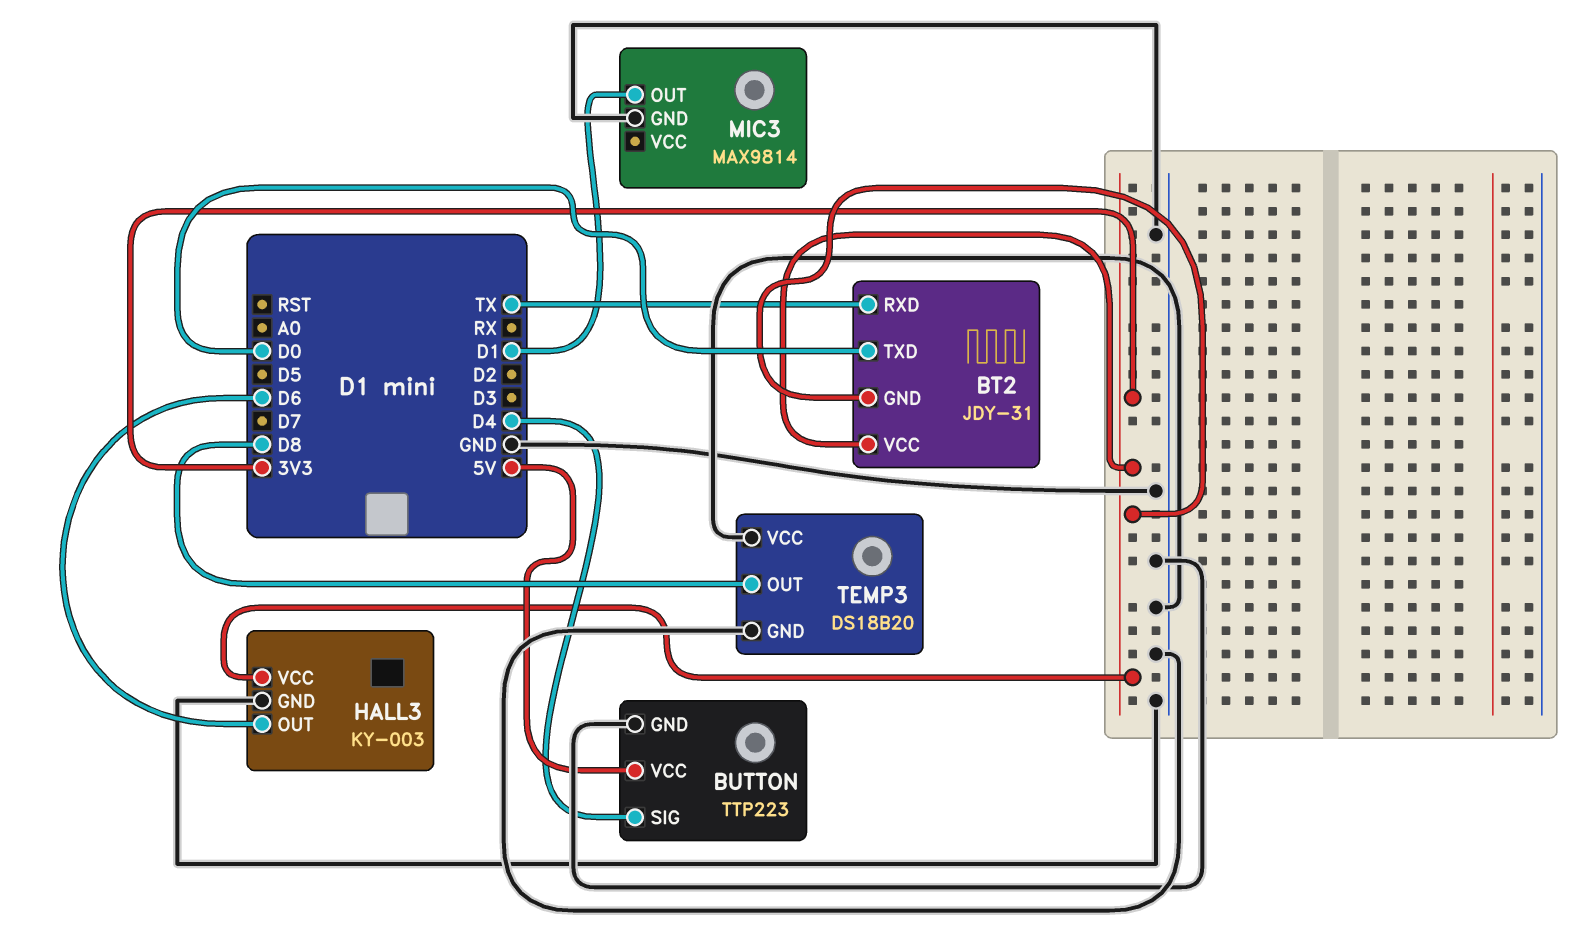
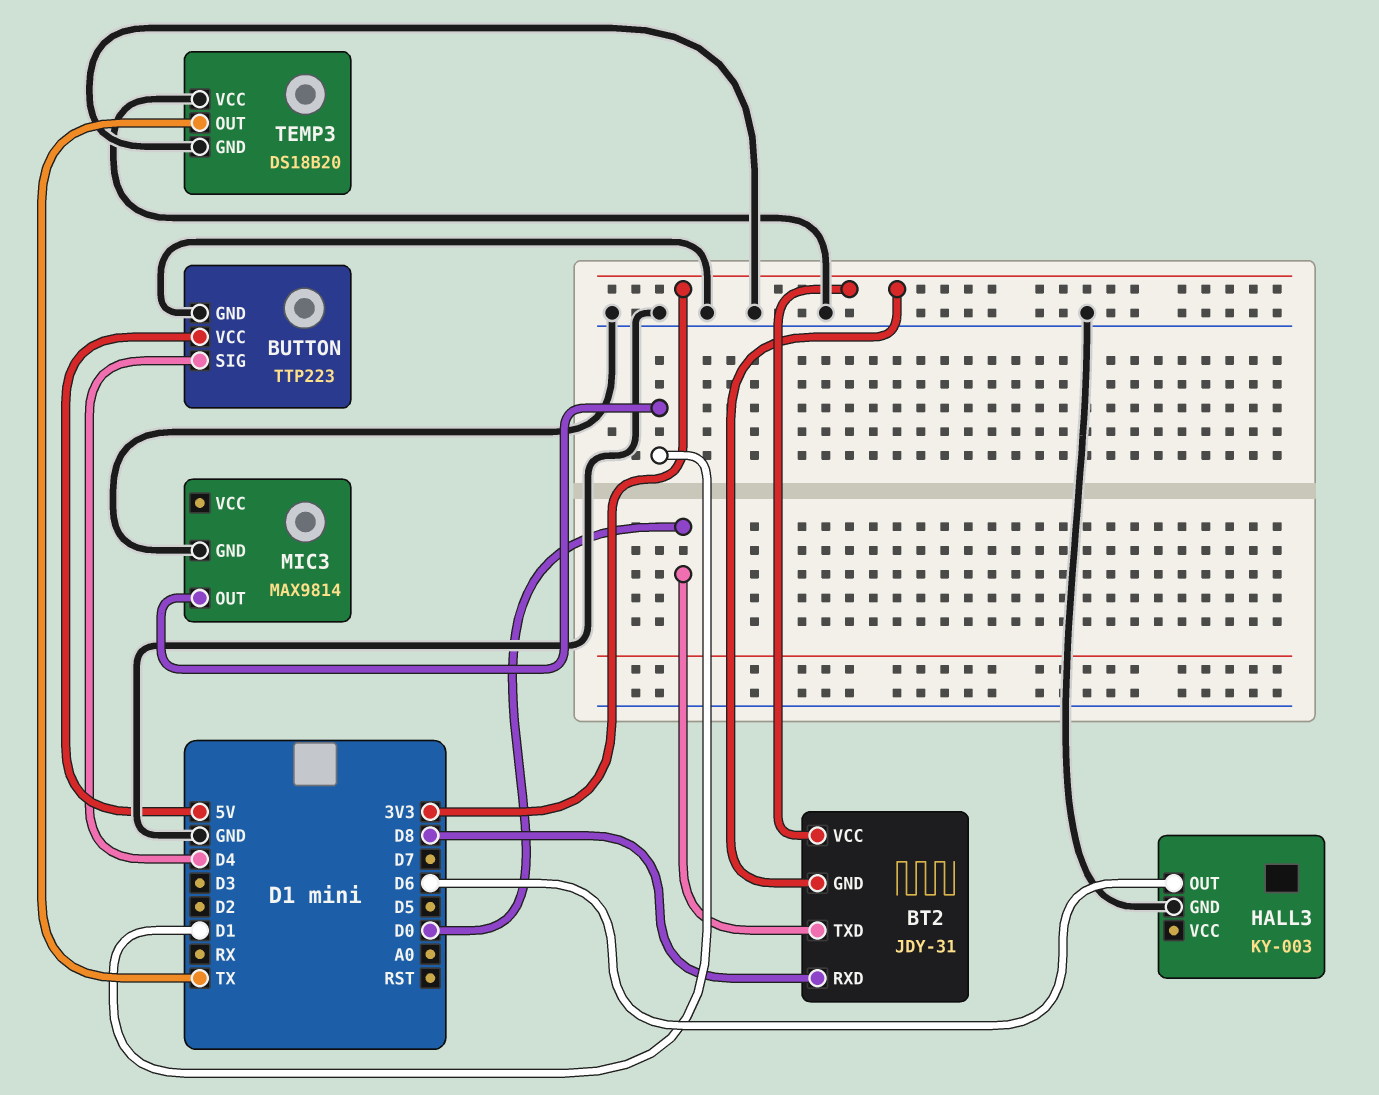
BT2 pin RXD: TX -> D8
HALL3 pin VCC: 3V3 -> none
TEMP3 pin OUT: D8 -> TX

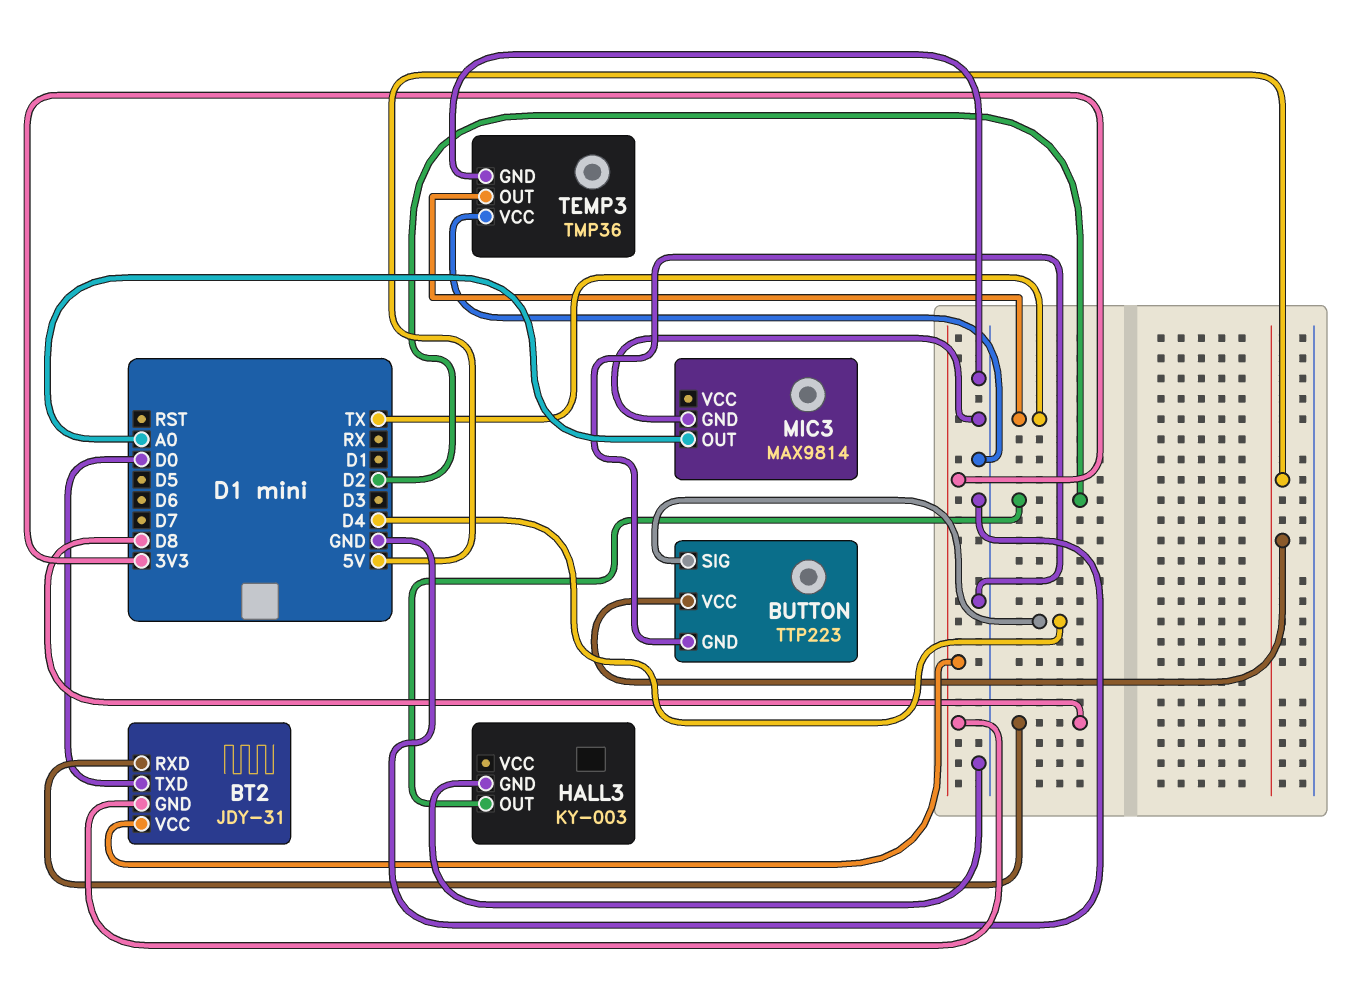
HALL3 pin OUT: D6 -> D2
MIC3 pin OUT: D1 -> A0
TEMP3: DS18B20 -> TMP36

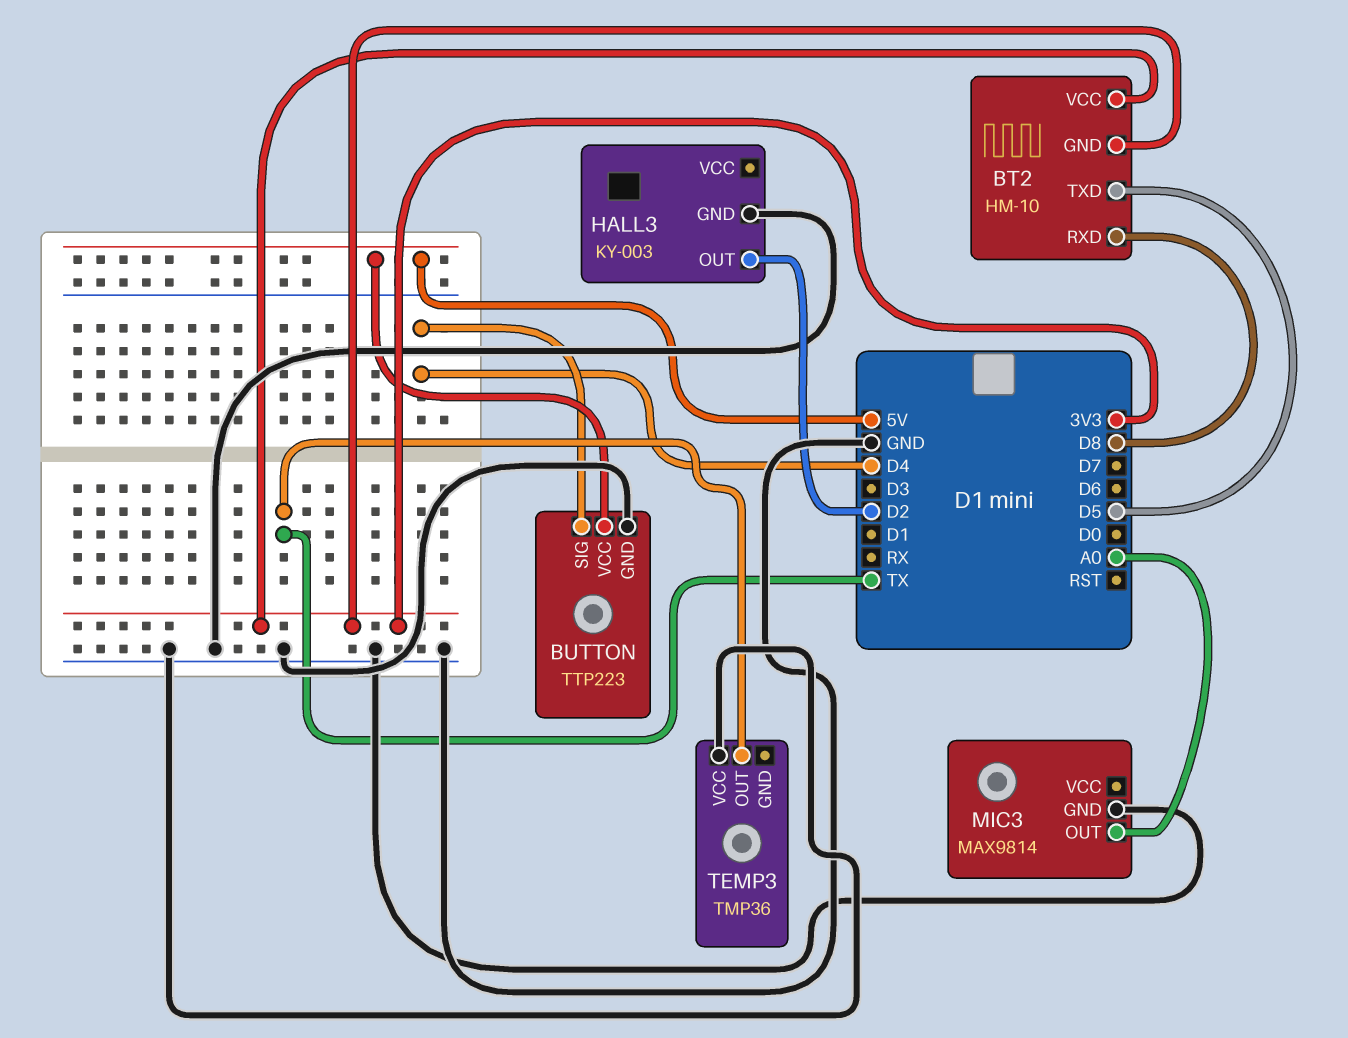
BT2: JDY-31 -> HM-10
BT2 pin TXD: D0 -> D5
TEMP3 pin GND: GND -> none

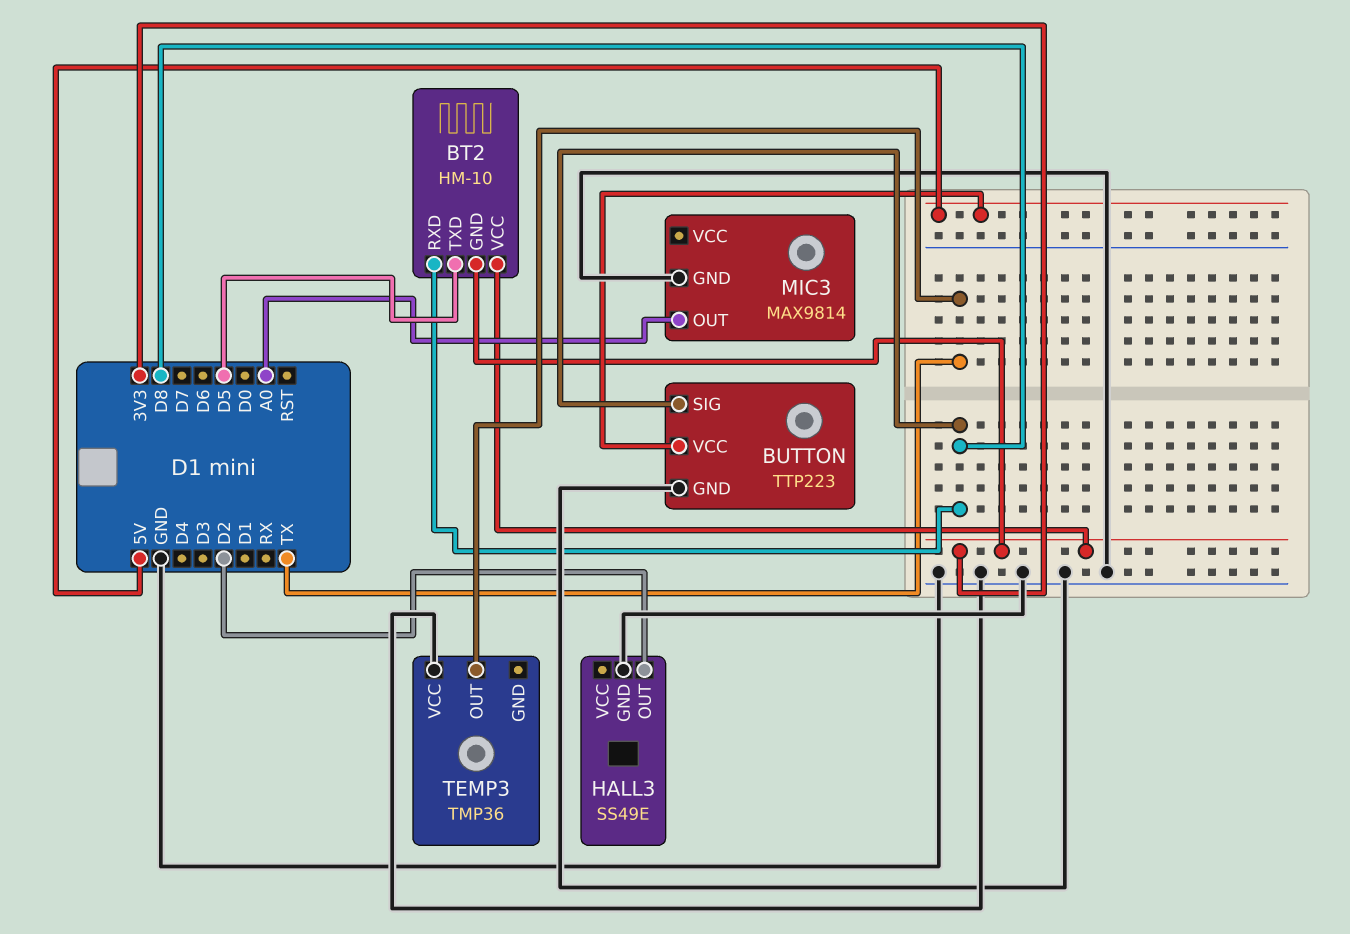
BUTTON pin SIG: D4 -> D8
HALL3: KY-003 -> SS49E

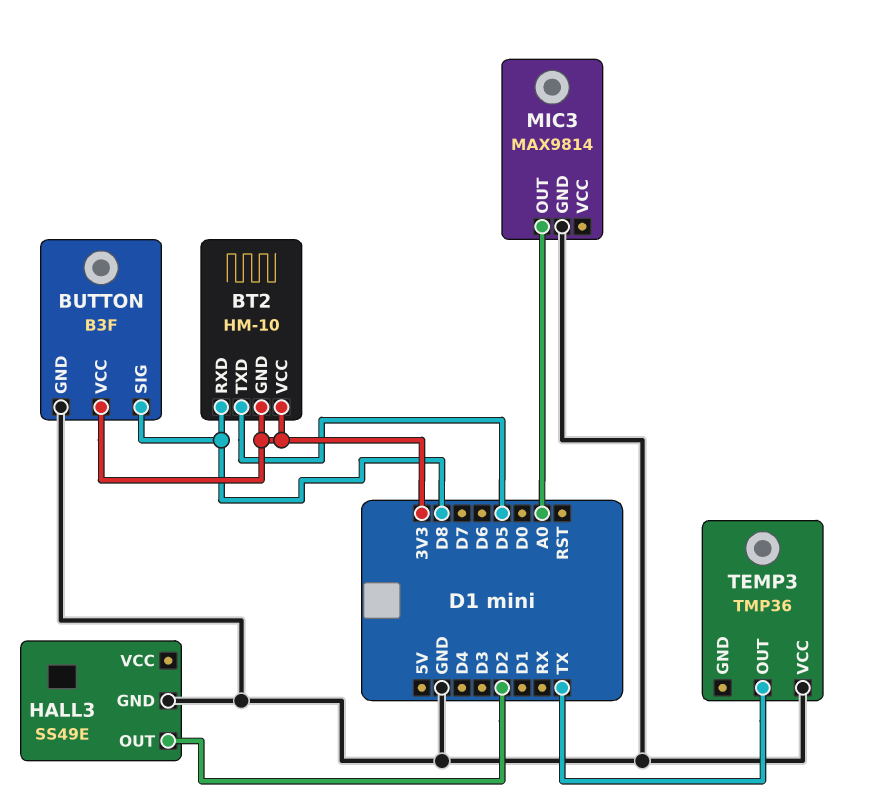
BUTTON: TTP223 -> B3F
BUTTON pin VCC: 5V -> 3V3

